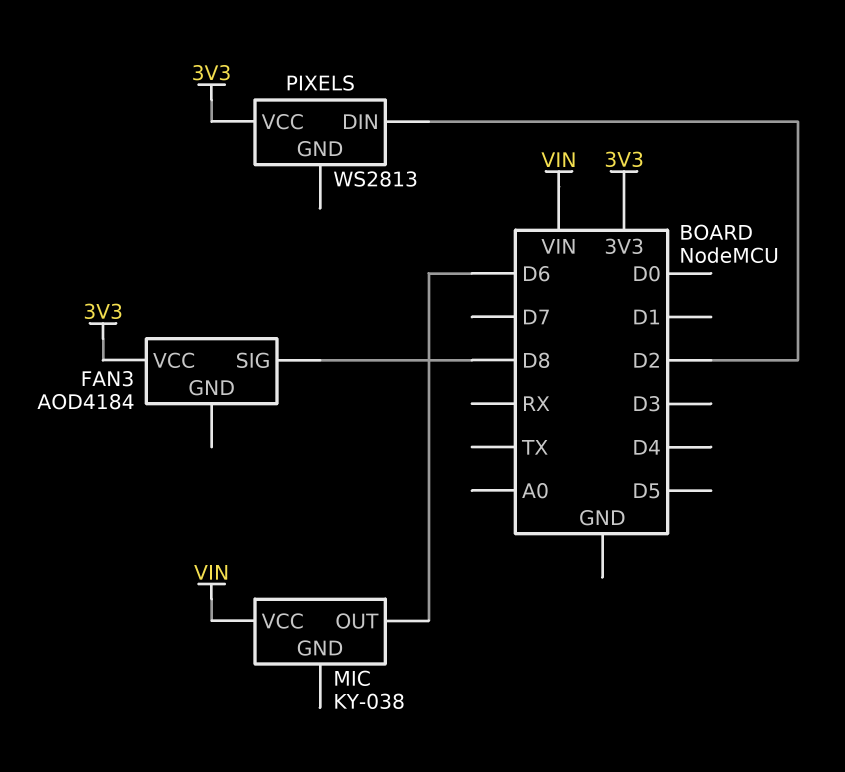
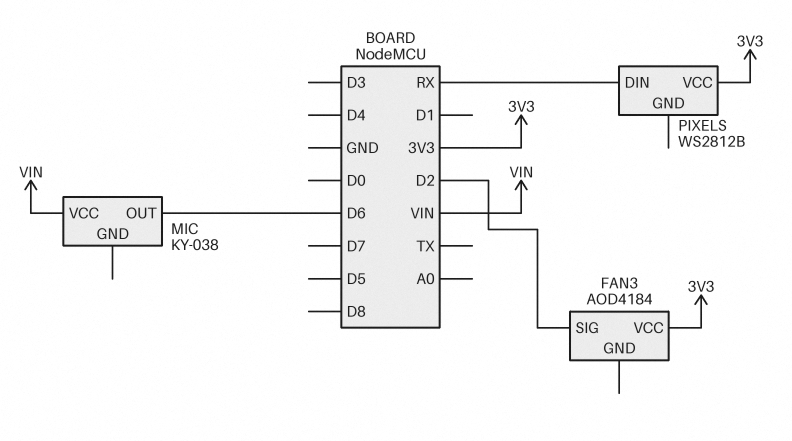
FAN3 pin SIG: D8 -> D2
PIXELS: WS2813 -> WS2812B
PIXELS pin DIN: D2 -> RX

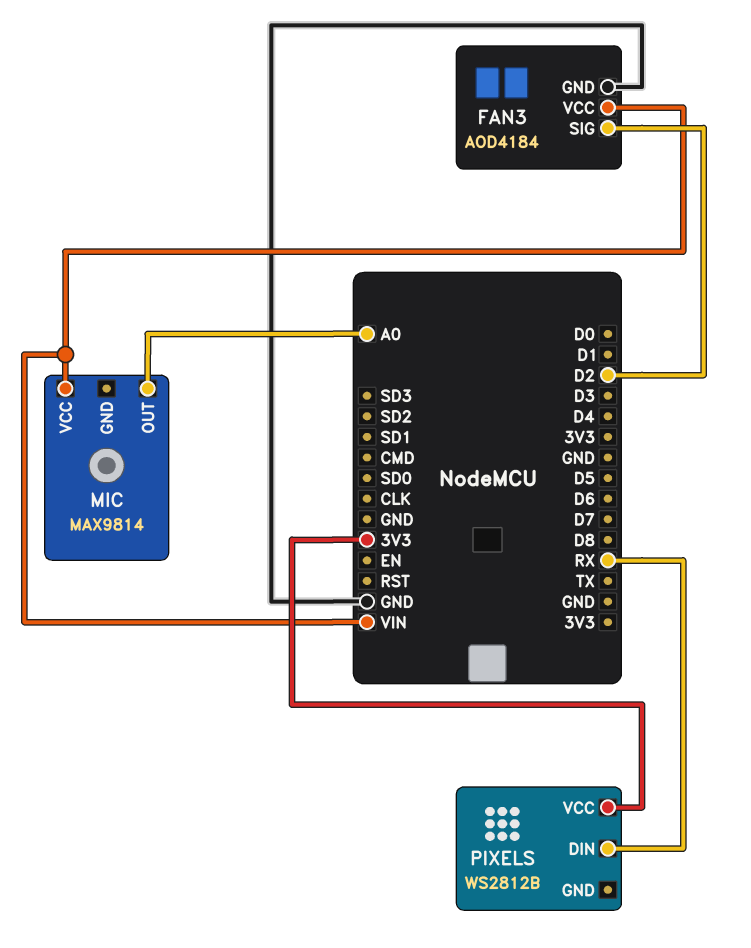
FAN3 pin GND: none -> GND
FAN3 pin VCC: 3V3 -> VIN
MIC: KY-038 -> MAX9814
MIC pin OUT: D6 -> A0

